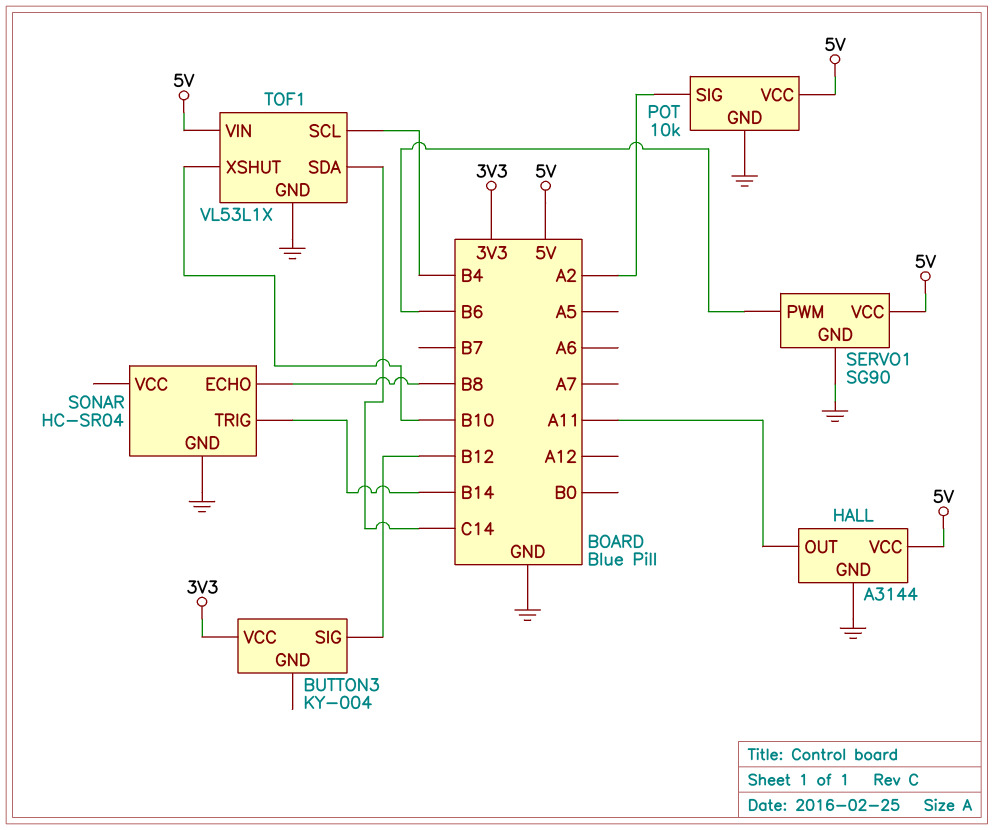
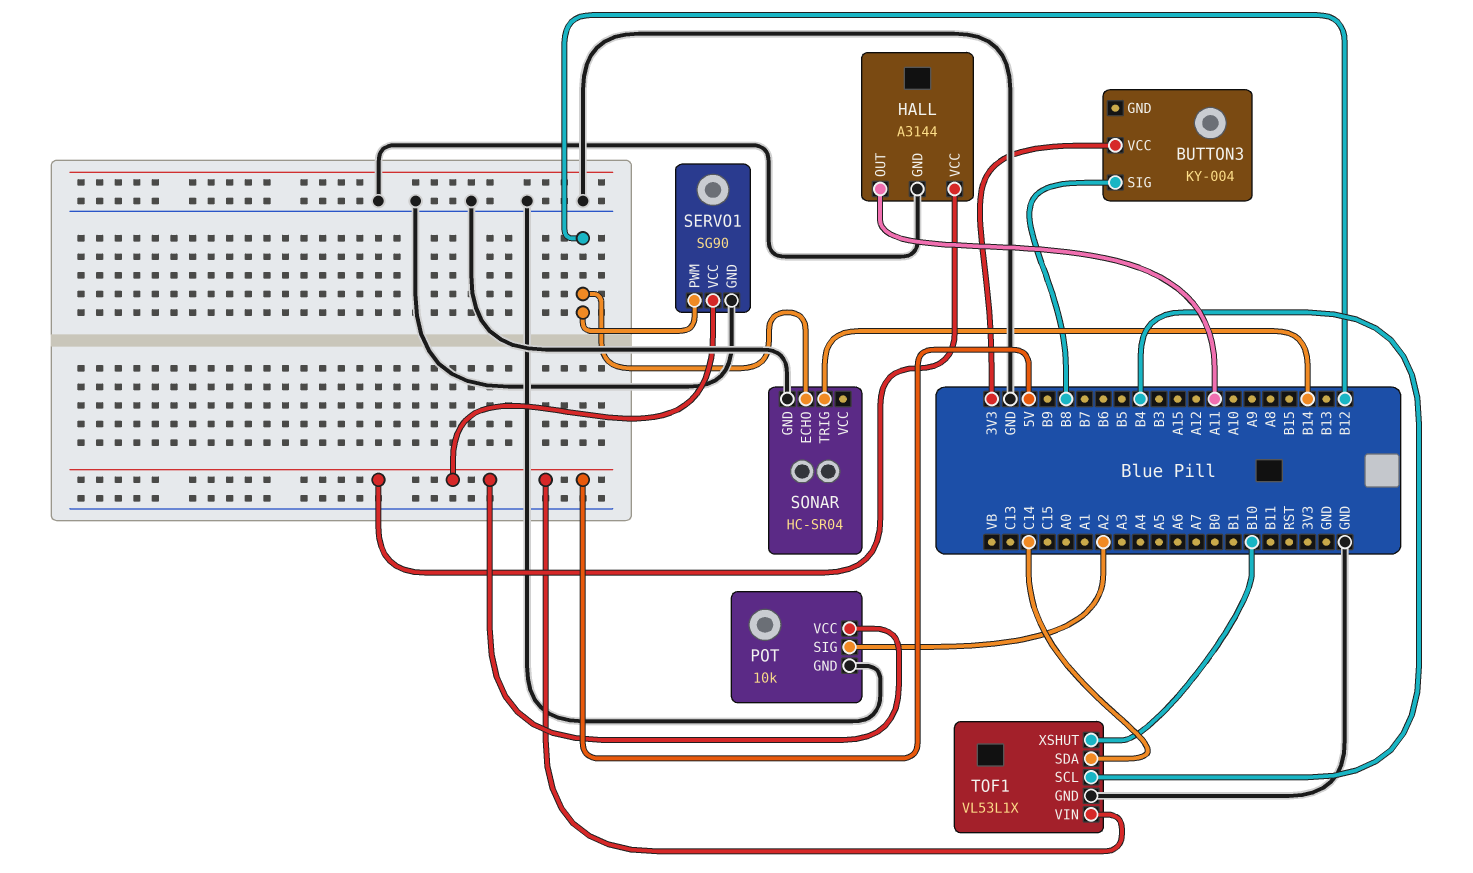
BUTTON3 pin SIG: B12 -> B8
SERVO1 pin PWM: B6 -> B12
SONAR pin ECHO: B8 -> B12

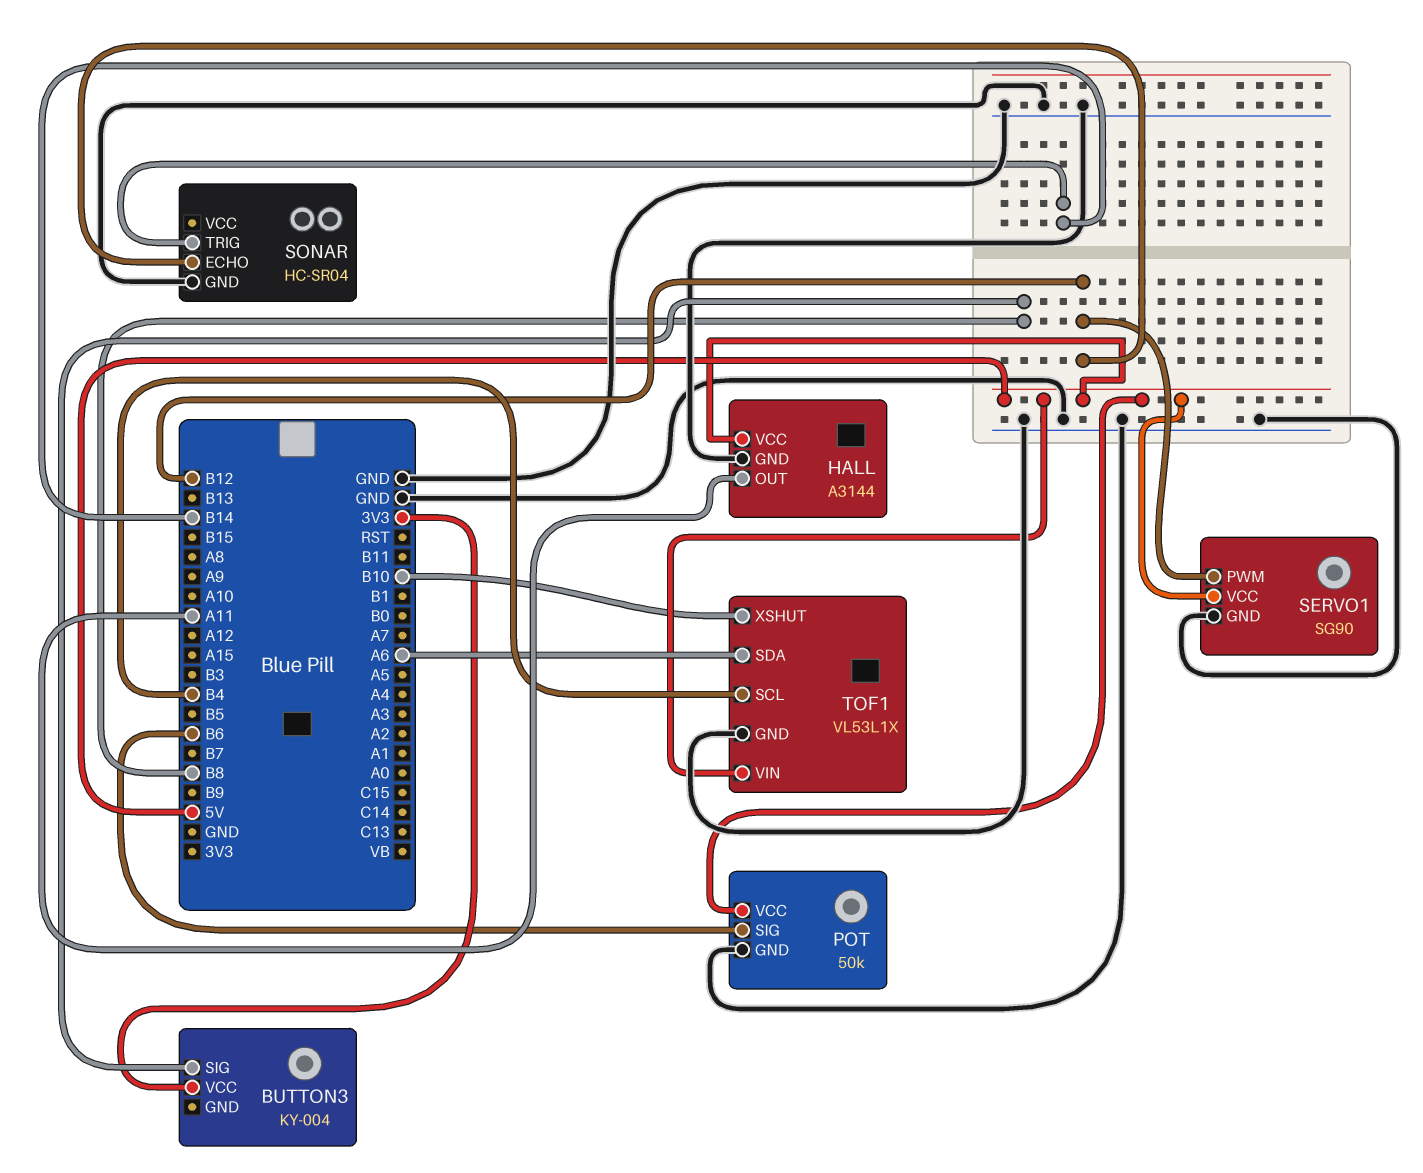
POT: 10k -> 50k
POT pin SIG: A2 -> B6
TOF1 pin SDA: C14 -> A6

